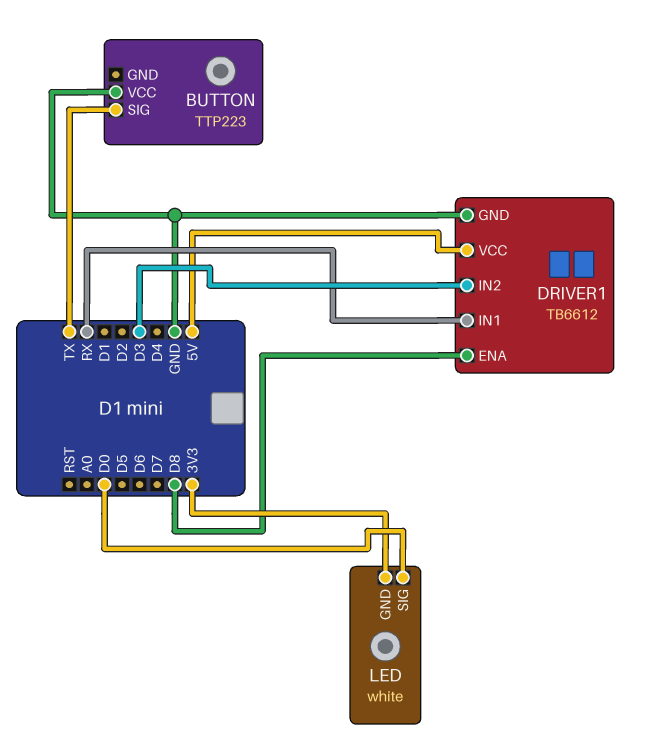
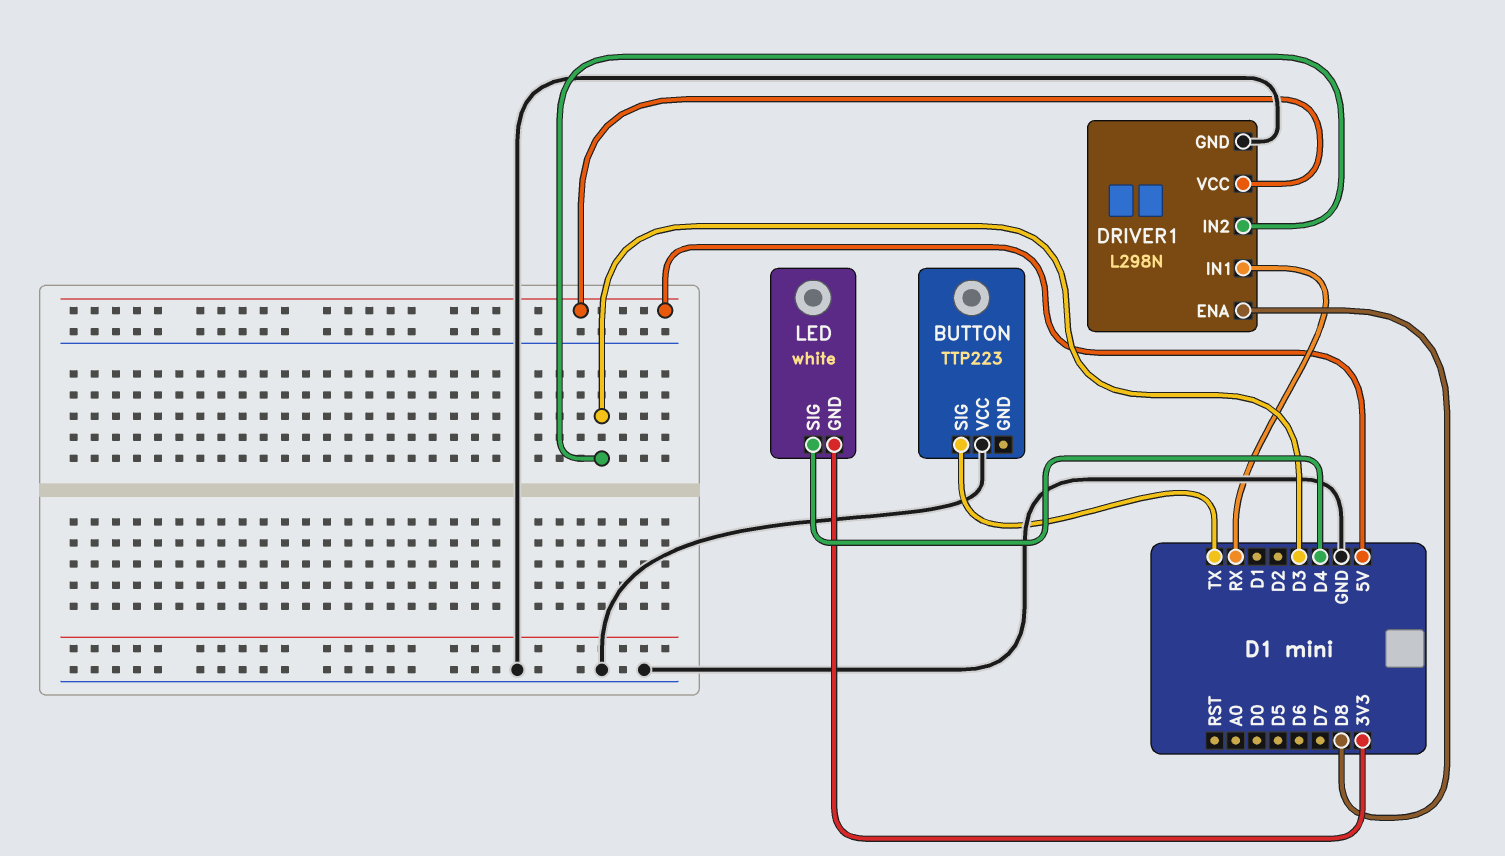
DRIVER1: TB6612 -> L298N
LED pin SIG: D0 -> D4

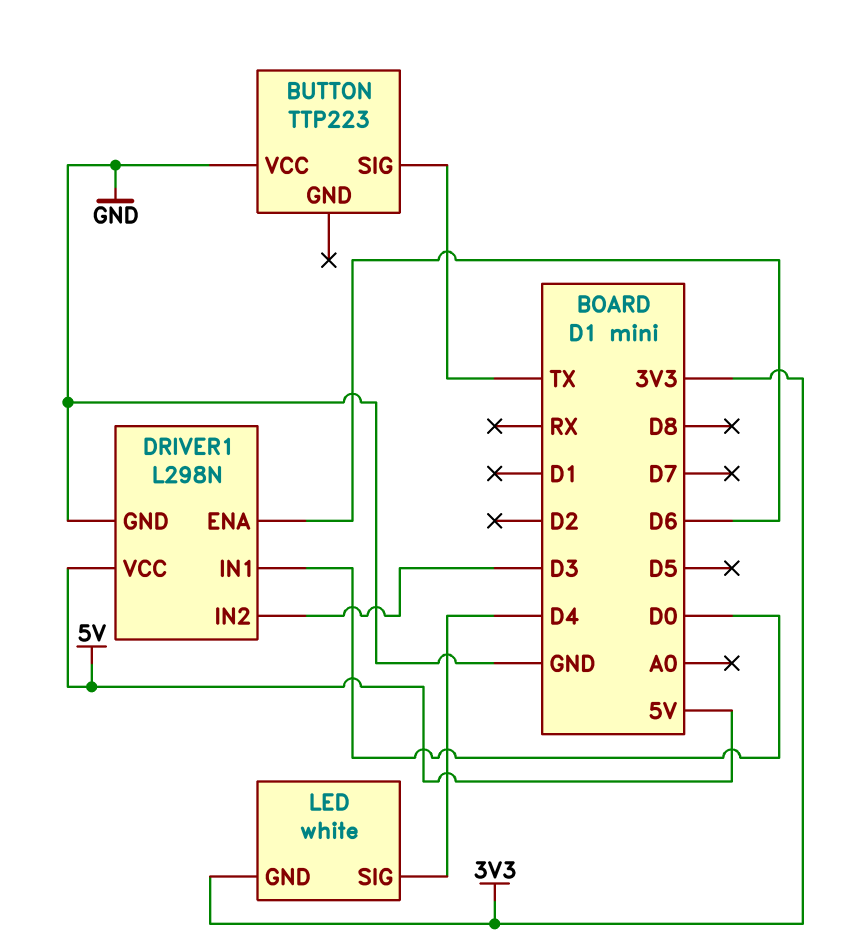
DRIVER1 pin ENA: D8 -> D6
DRIVER1 pin IN1: RX -> D0

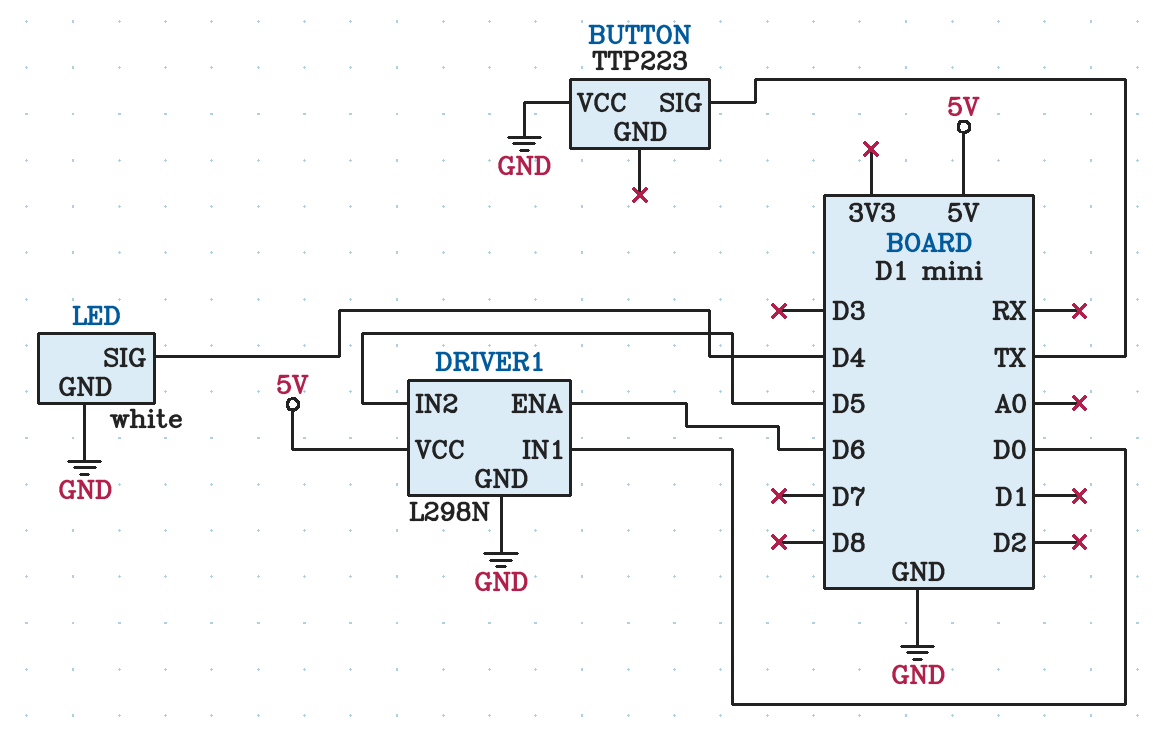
DRIVER1 pin IN2: D3 -> D5
LED pin GND: 3V3 -> GND

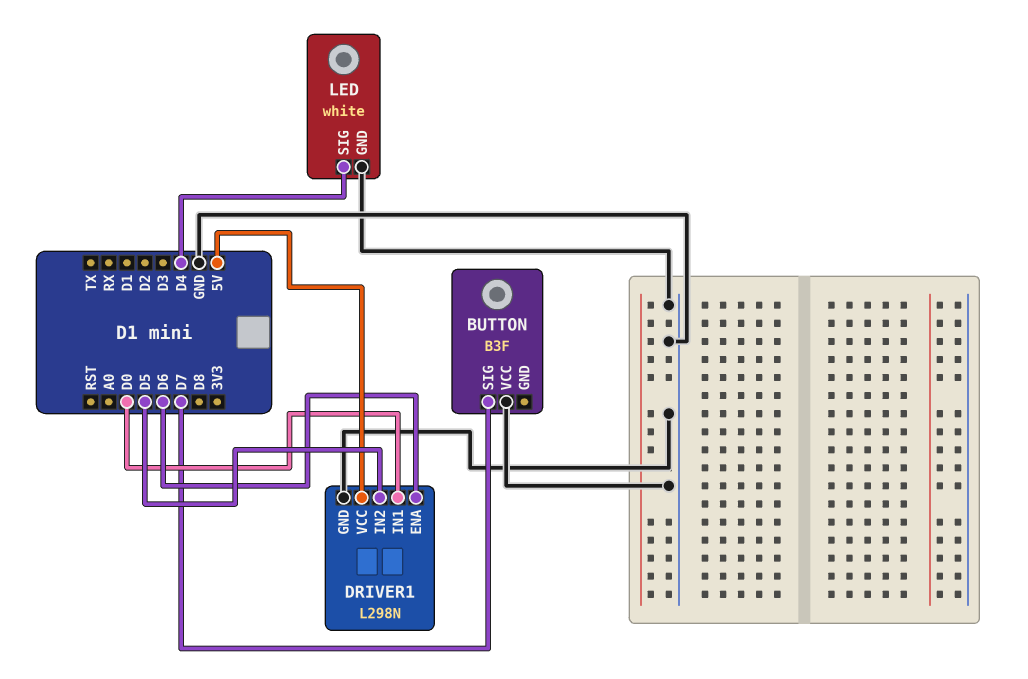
BUTTON: TTP223 -> B3F
BUTTON pin SIG: TX -> D7

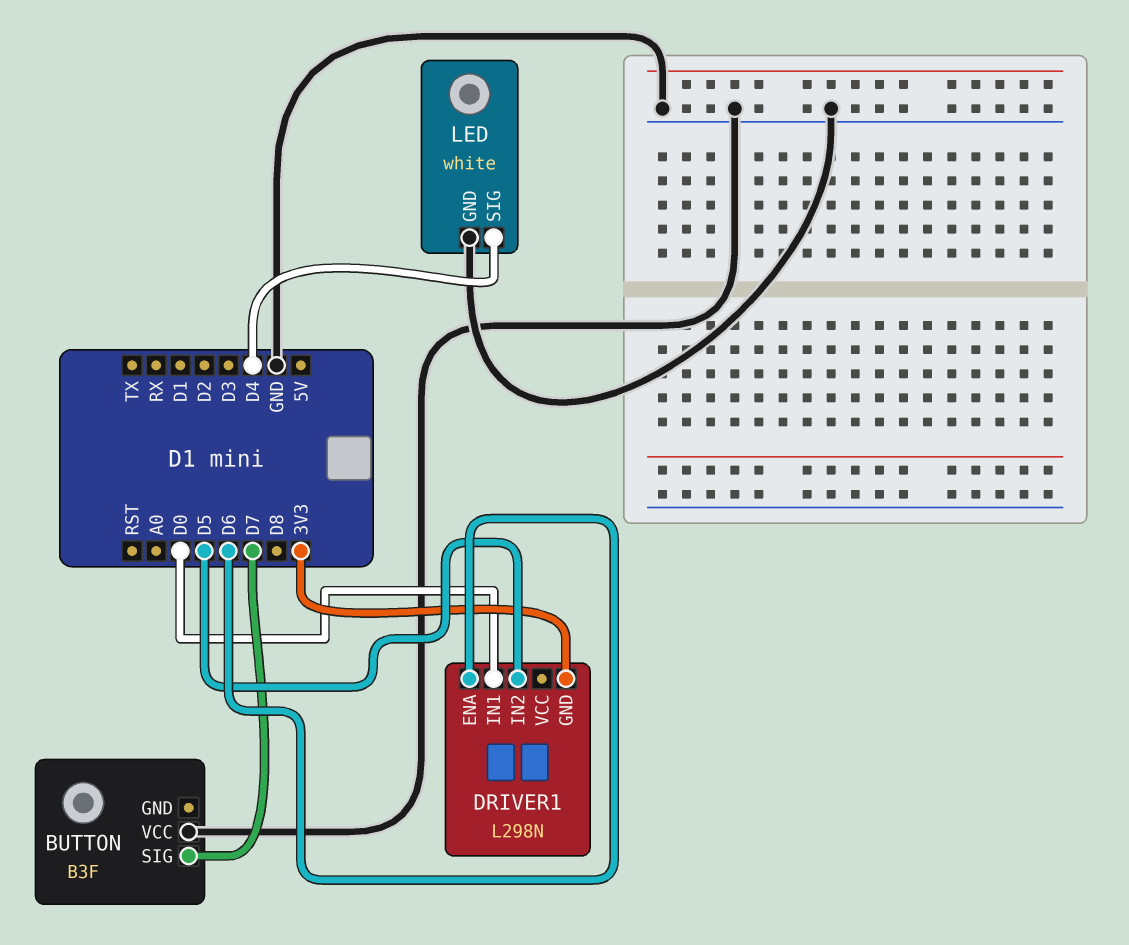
DRIVER1 pin GND: GND -> 3V3
DRIVER1 pin VCC: 5V -> none

